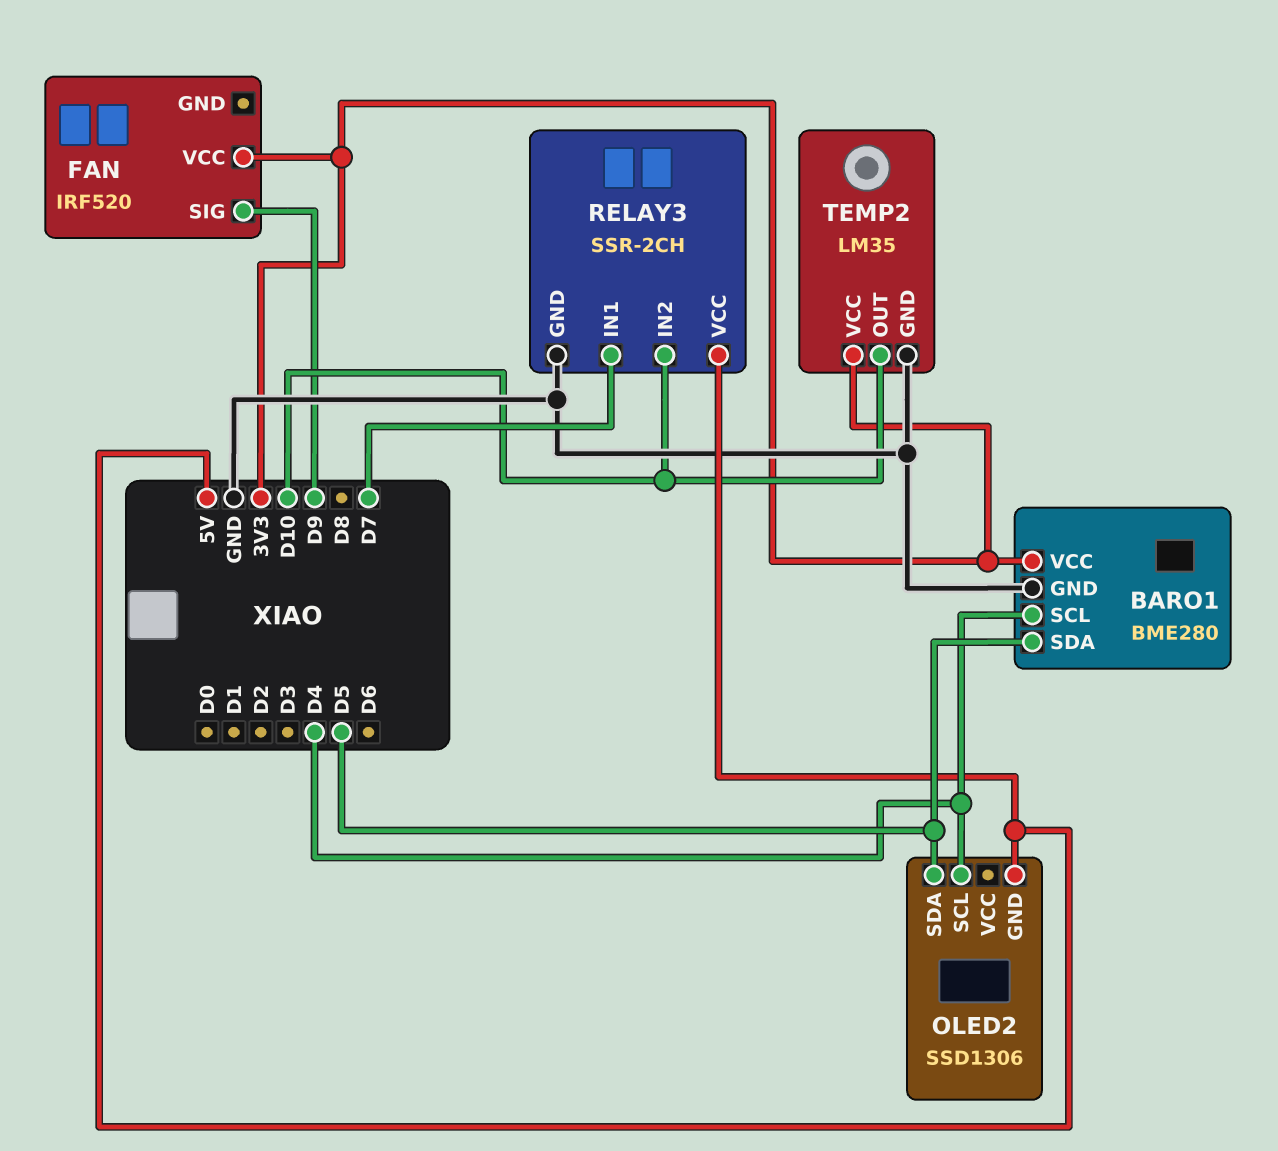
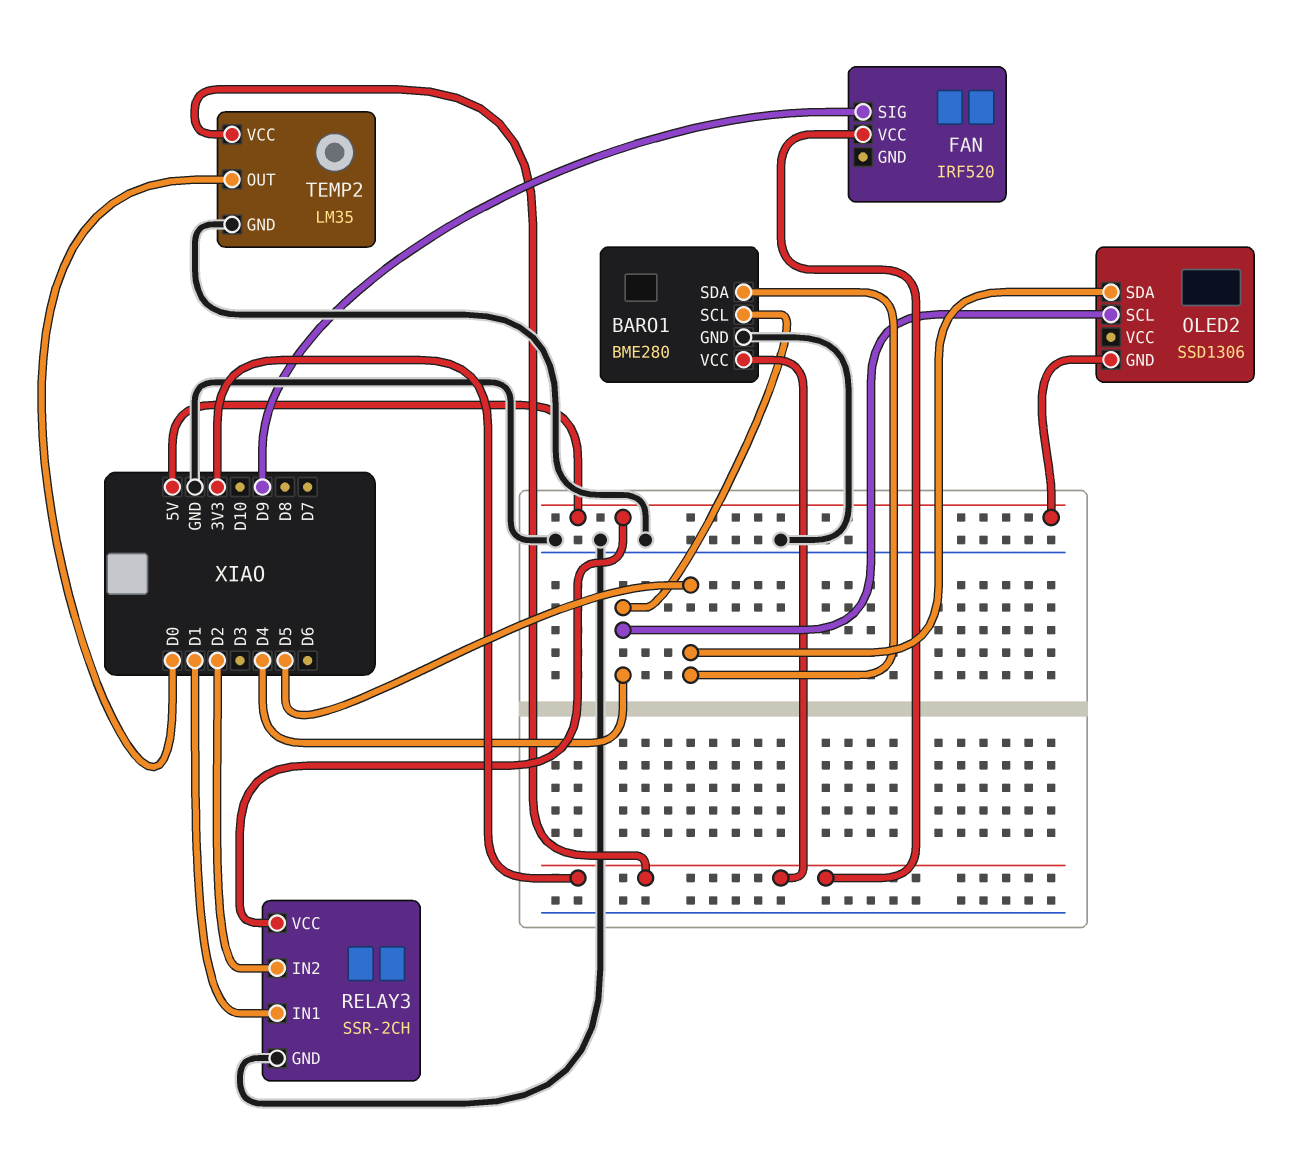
RELAY3 pin IN1: D7 -> D1
RELAY3 pin IN2: D10 -> D2
TEMP2 pin OUT: D10 -> D0

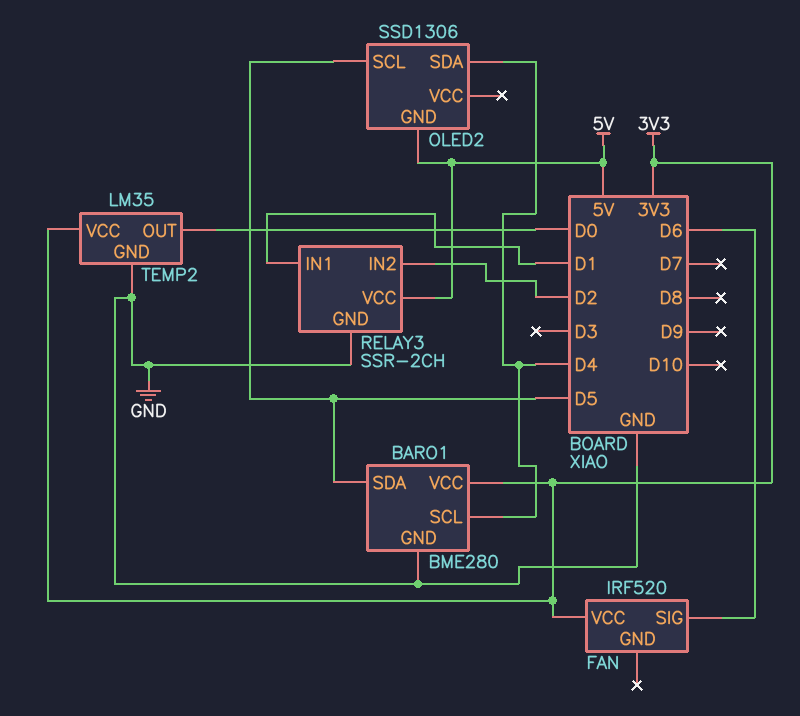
FAN pin SIG: D9 -> D6
OLED2 pin SCL: D4 -> D5
OLED2 pin SDA: D5 -> D4

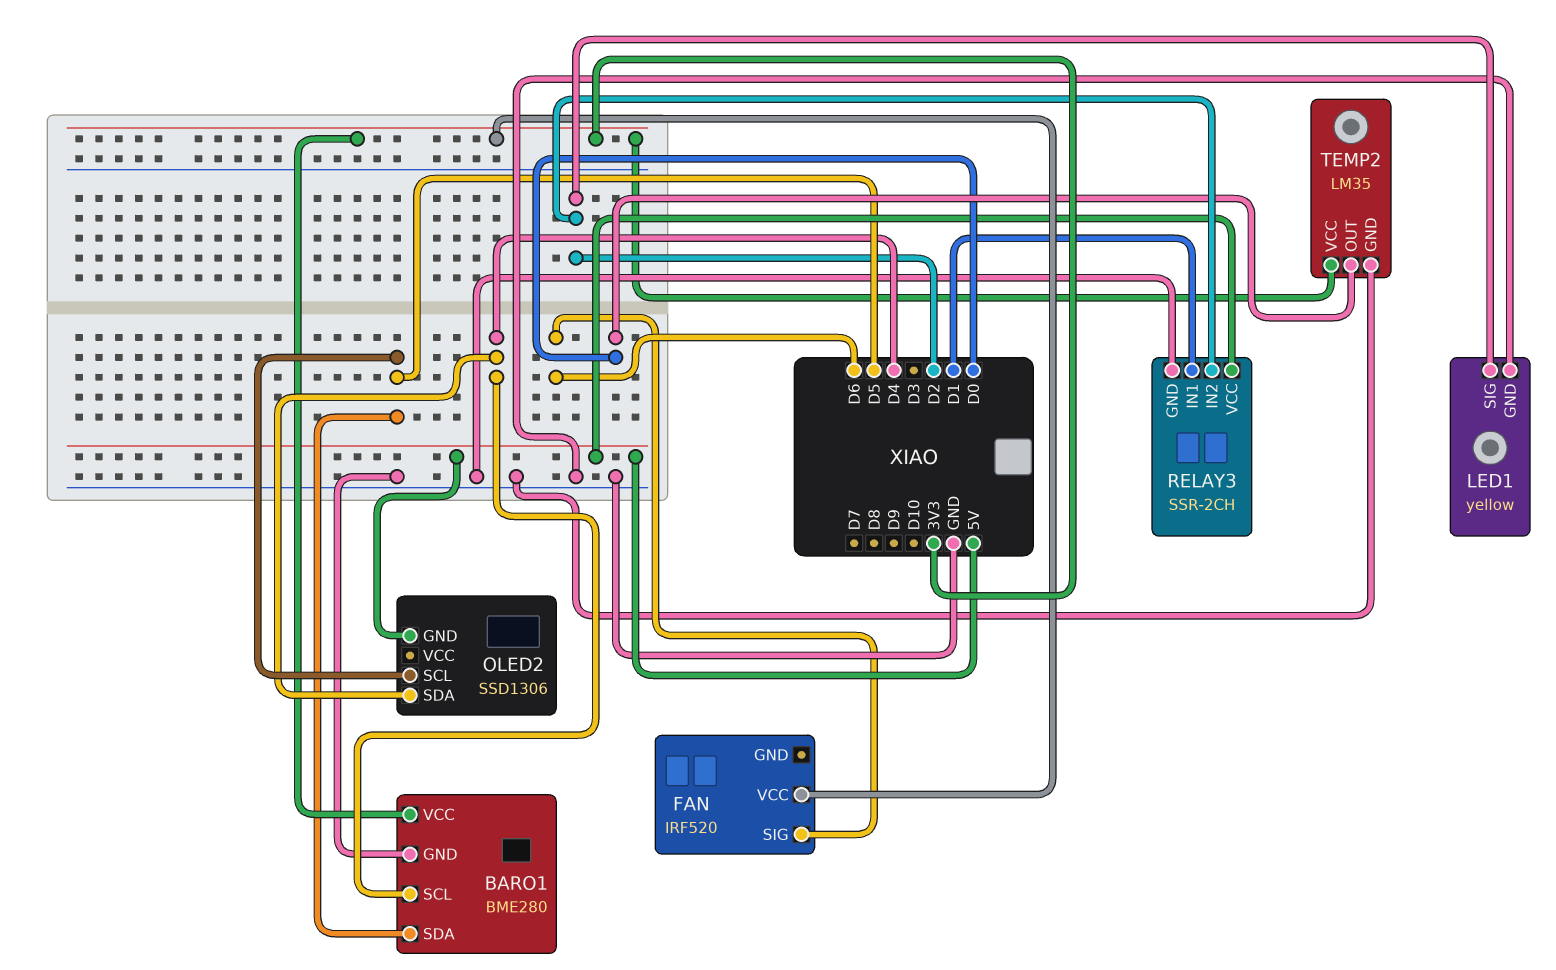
LED1: none -> yellow
LED1 pin GND: none -> GND
LED1 pin SIG: none -> D2

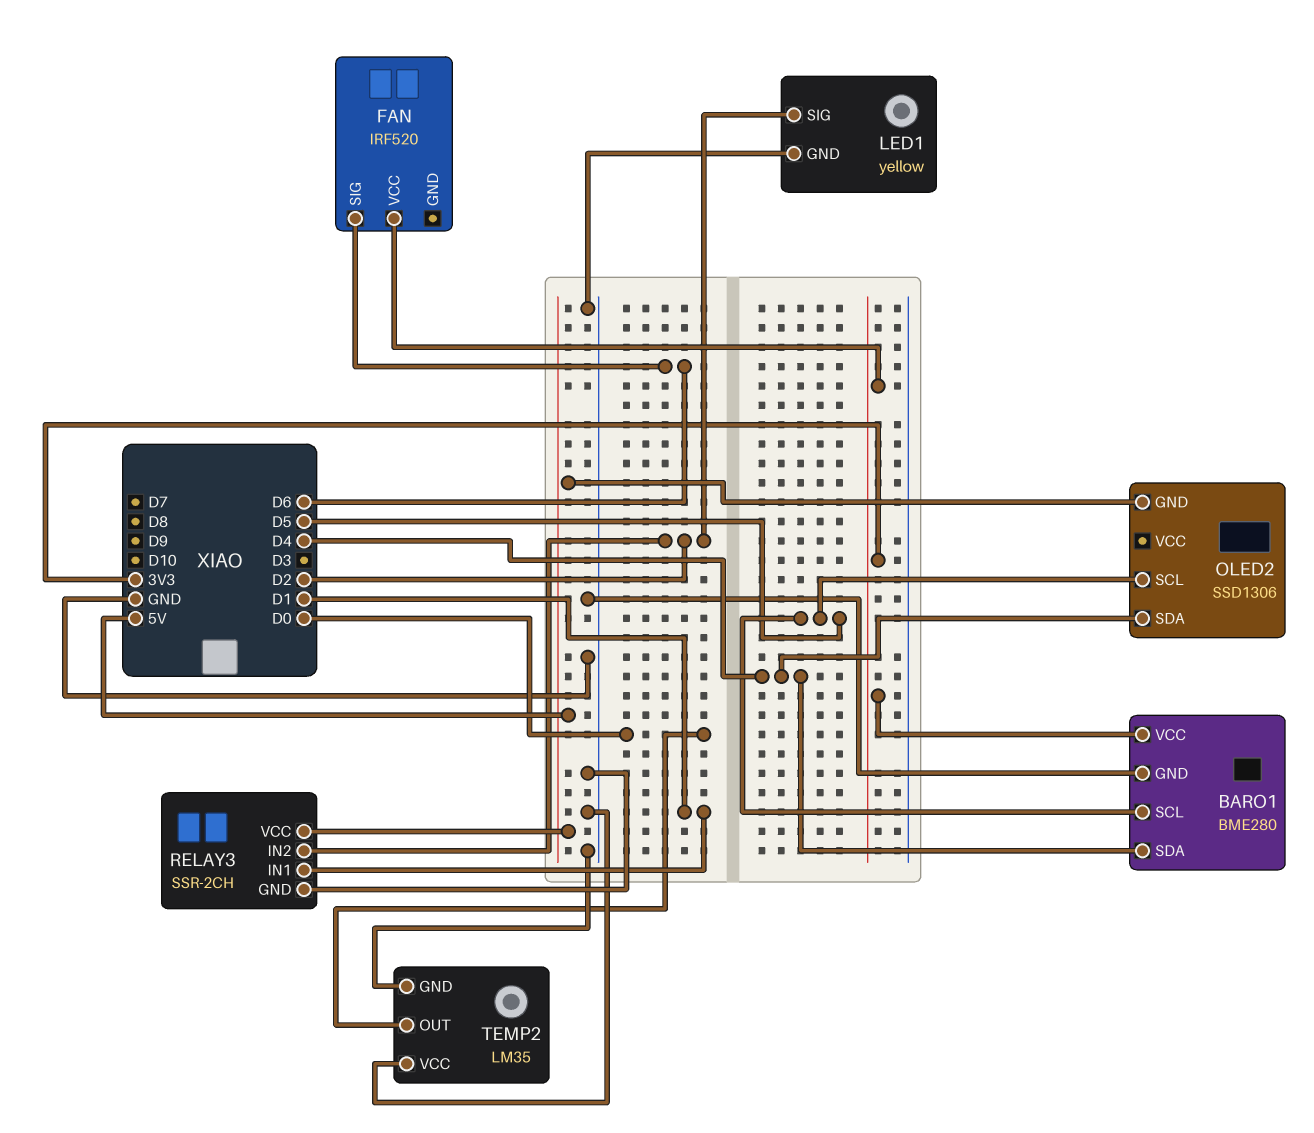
BARO1 pin SCL: D4 -> D5
BARO1 pin SDA: D5 -> D4
TEMP2 pin VCC: 3V3 -> GND

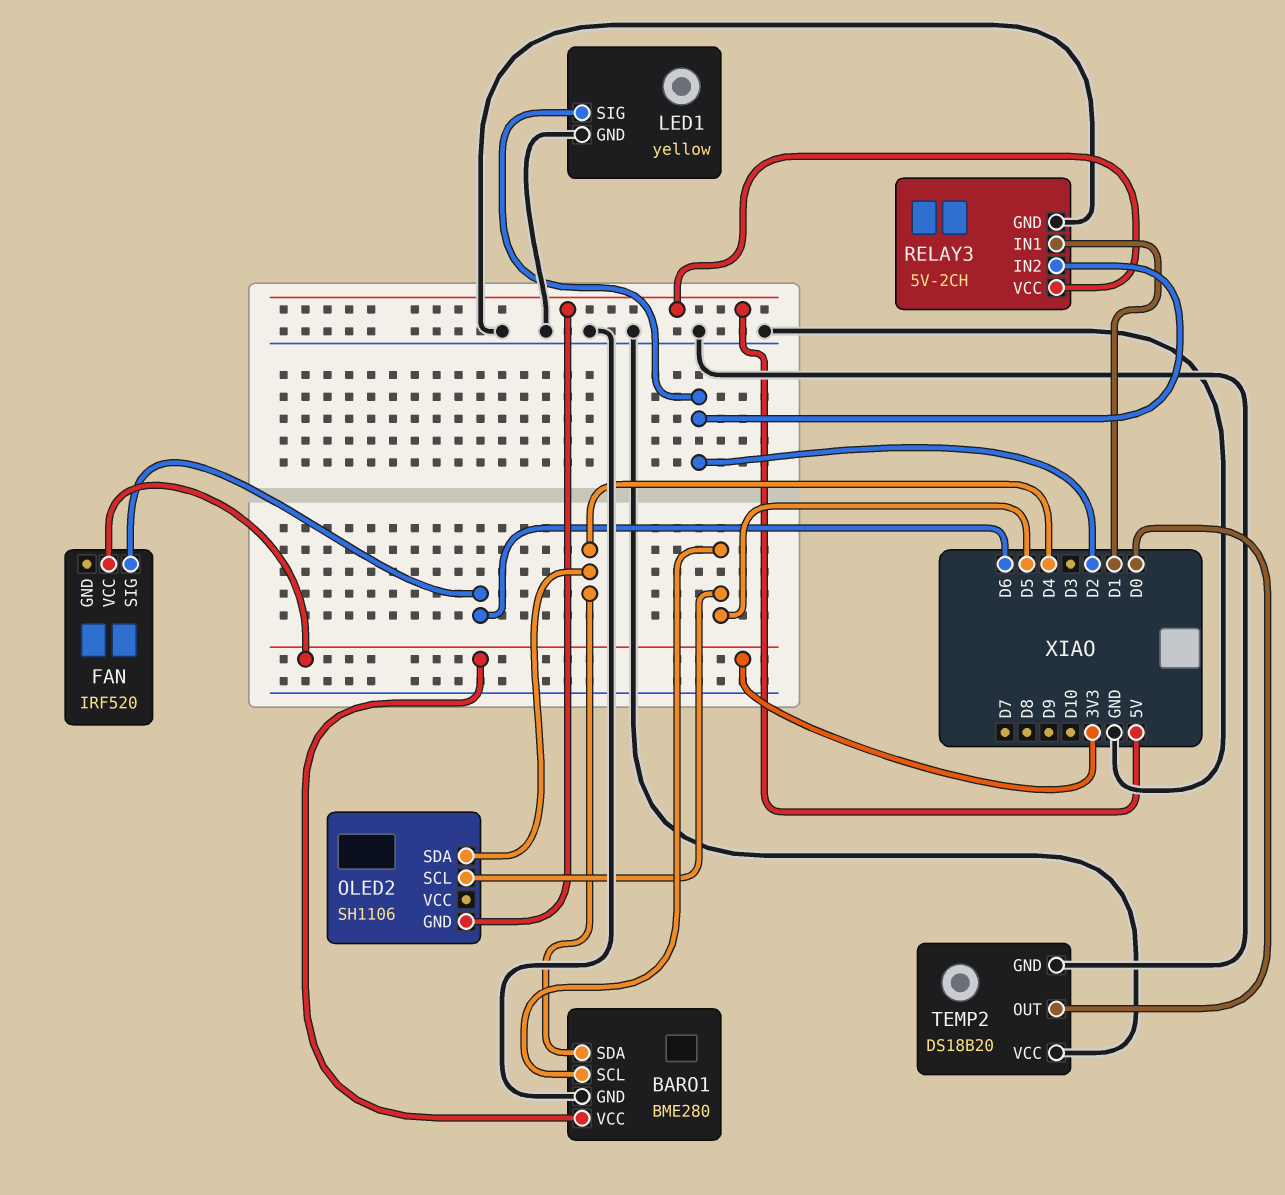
OLED2: SSD1306 -> SH1106
RELAY3: SSR-2CH -> 5V-2CH
TEMP2: LM35 -> DS18B20

